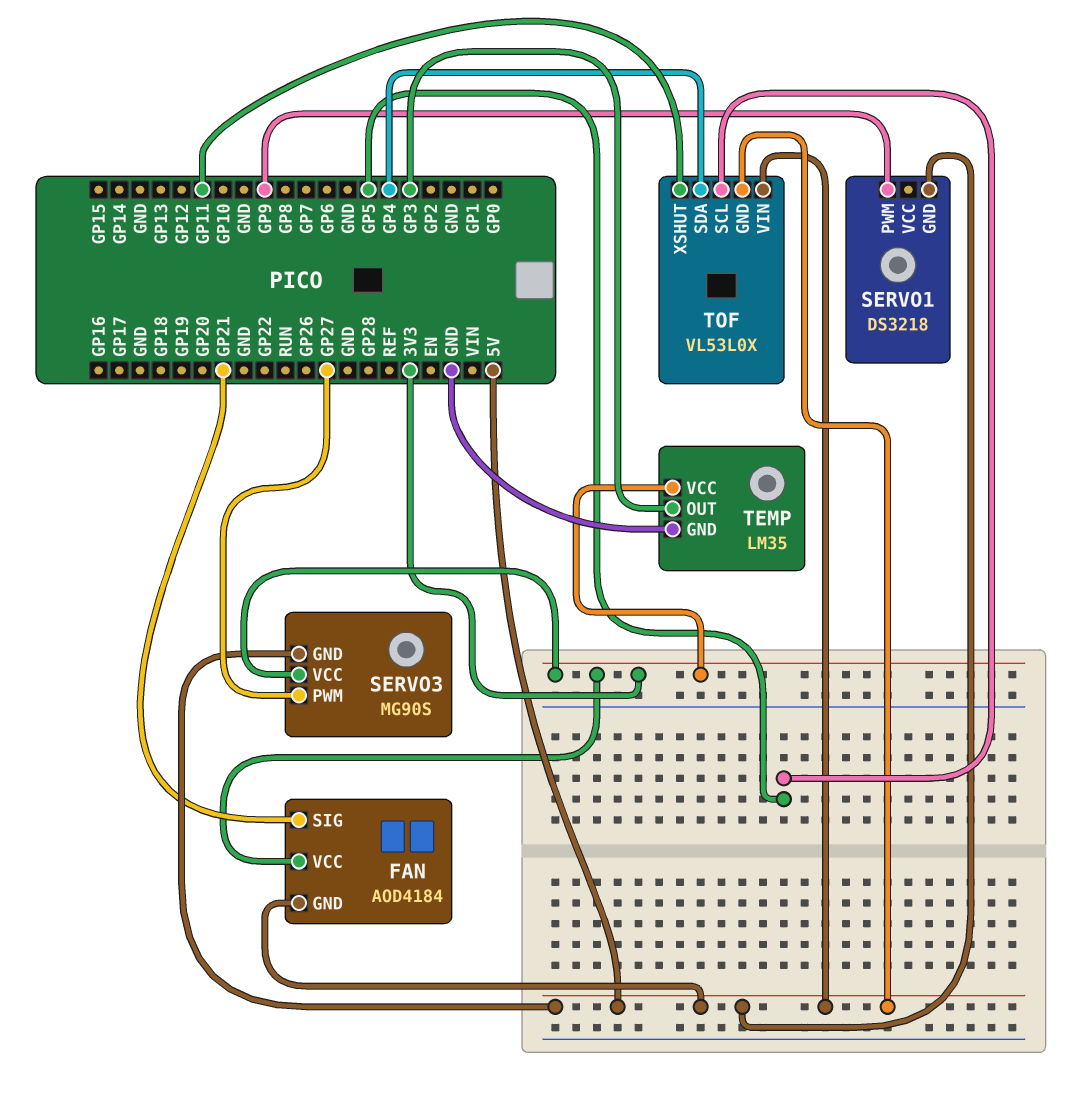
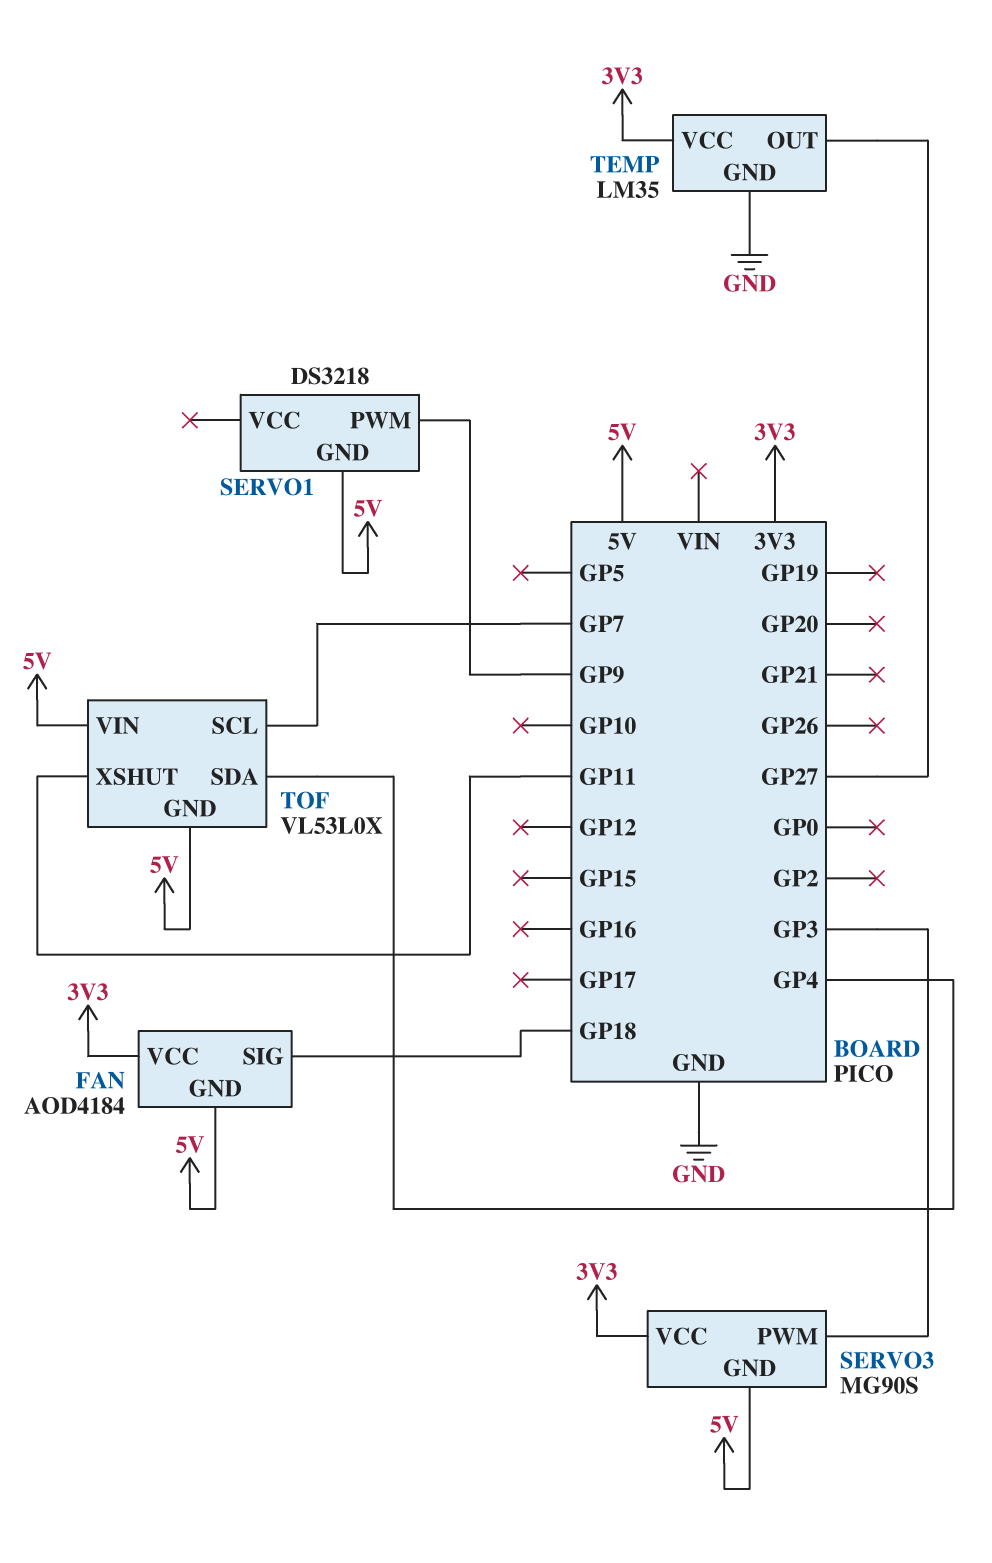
FAN pin SIG: GP21 -> GP18
SERVO3 pin PWM: GP27 -> GP3
TEMP pin OUT: GP3 -> GP27
TOF pin SCL: GP5 -> GP7

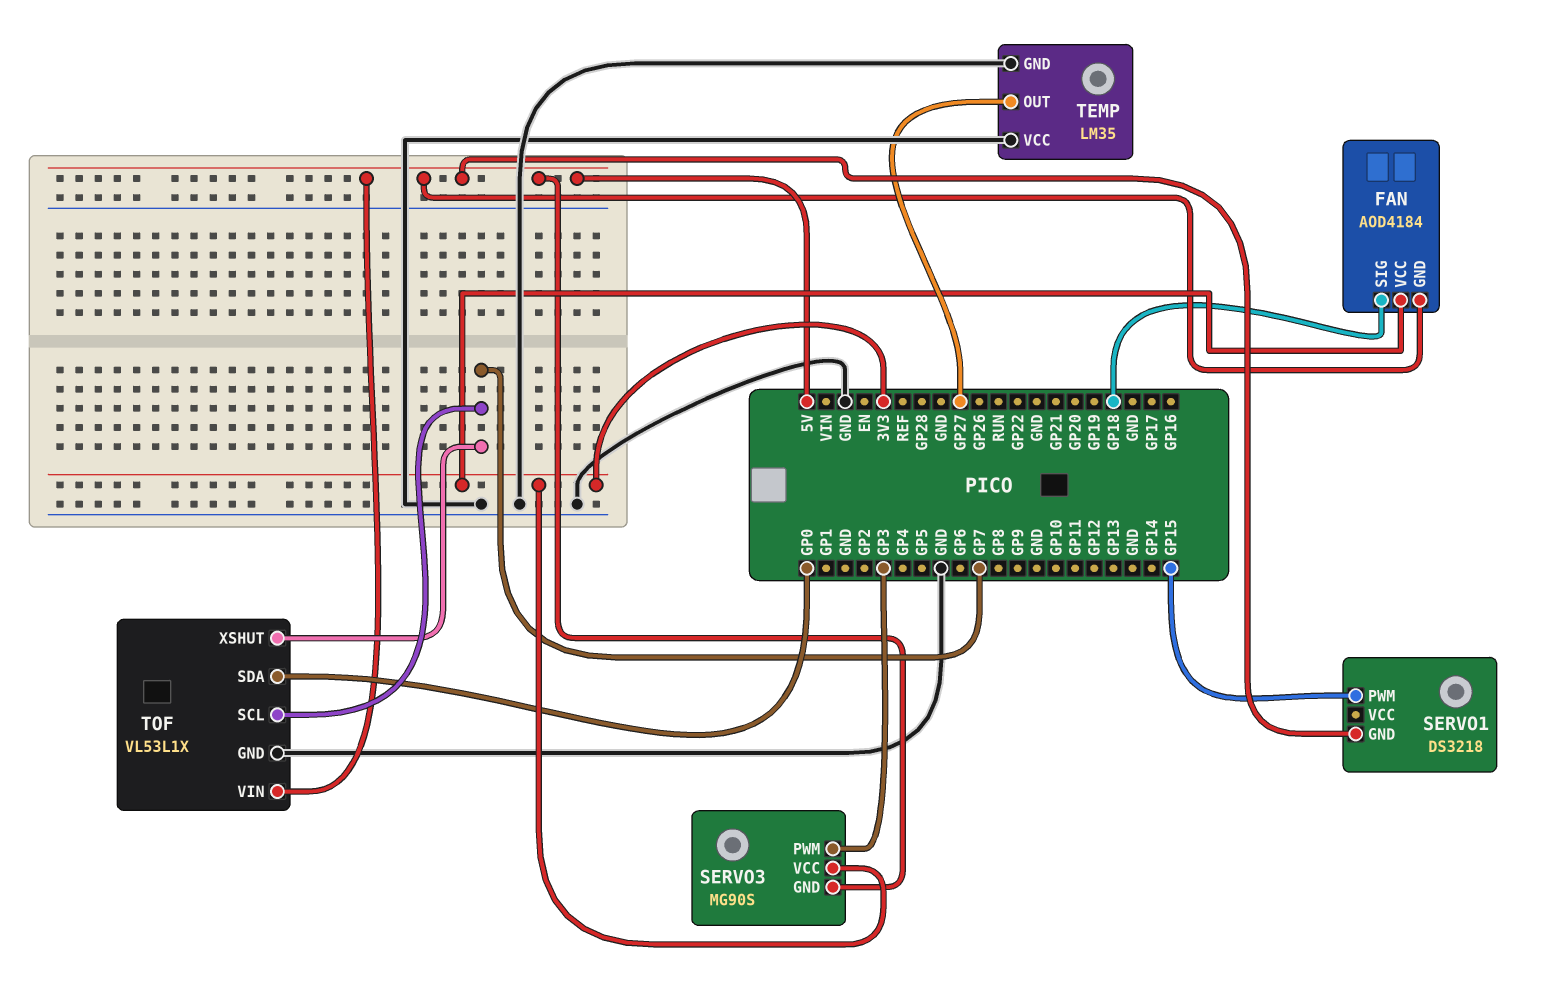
SERVO1 pin PWM: GP9 -> GP15
TEMP pin VCC: 3V3 -> GND
TOF: VL53L0X -> VL53L1X
TOF pin GND: 5V -> GND
TOF pin SDA: GP4 -> GP0
TOF pin XSHUT: GP11 -> GP7

